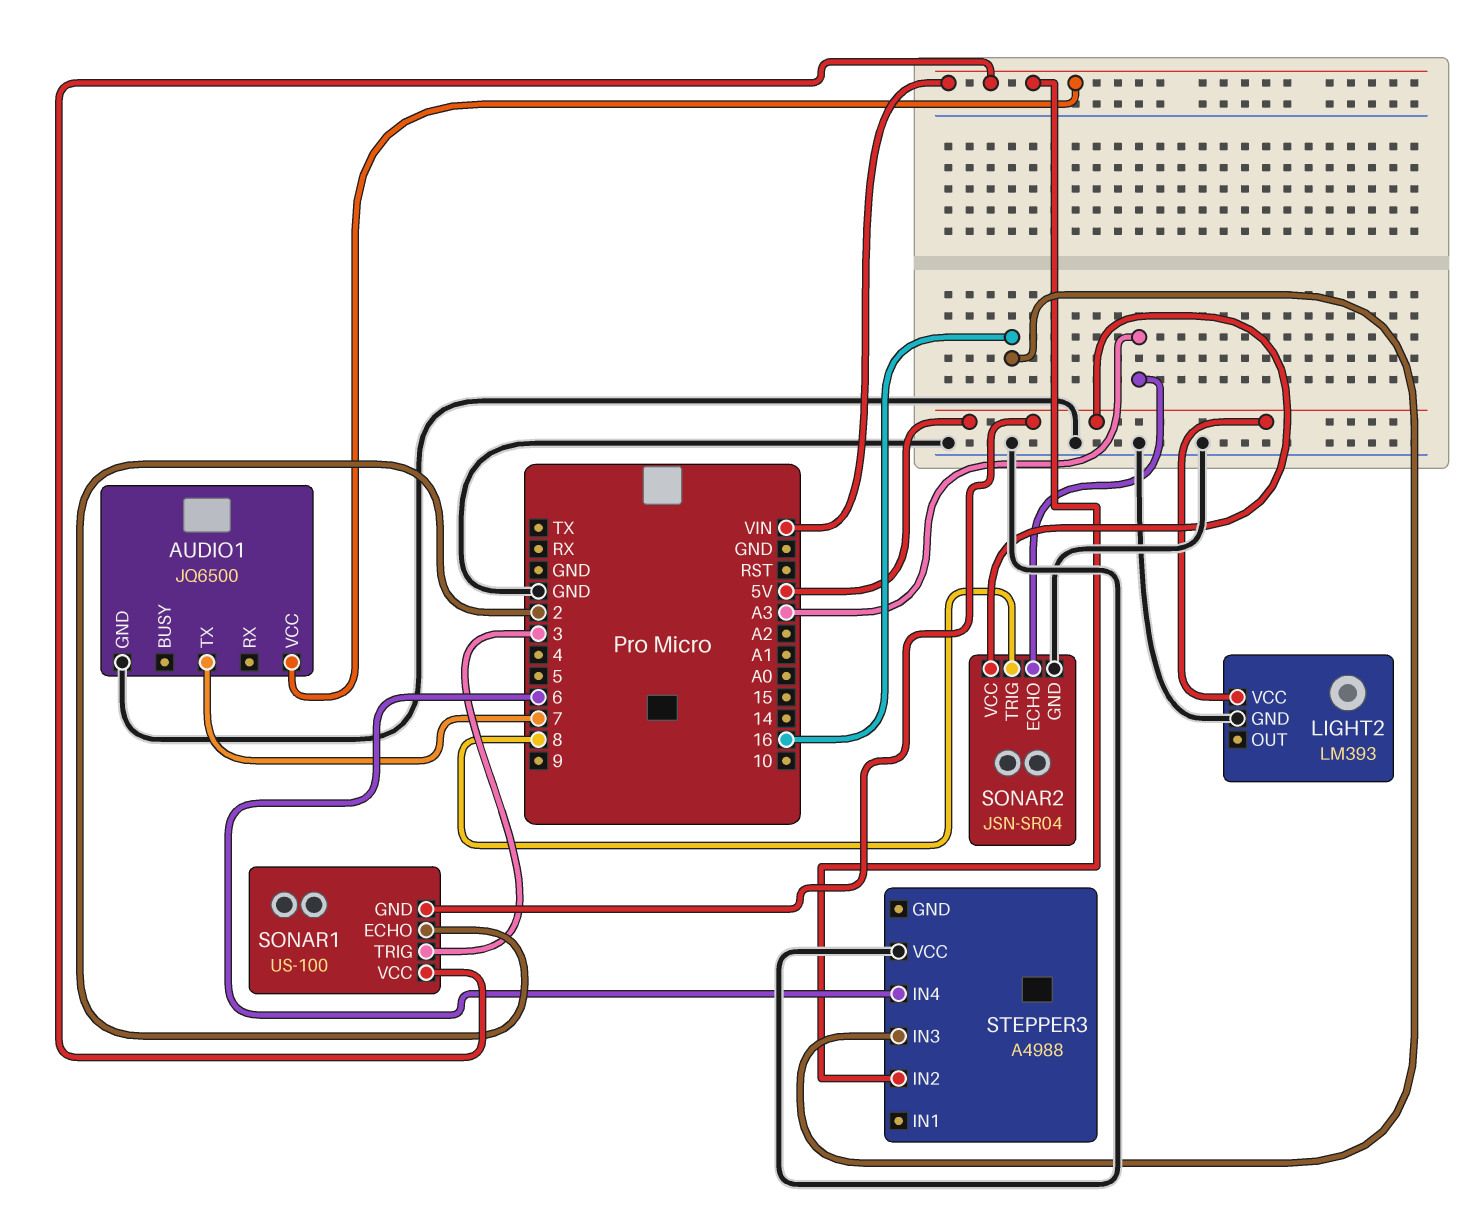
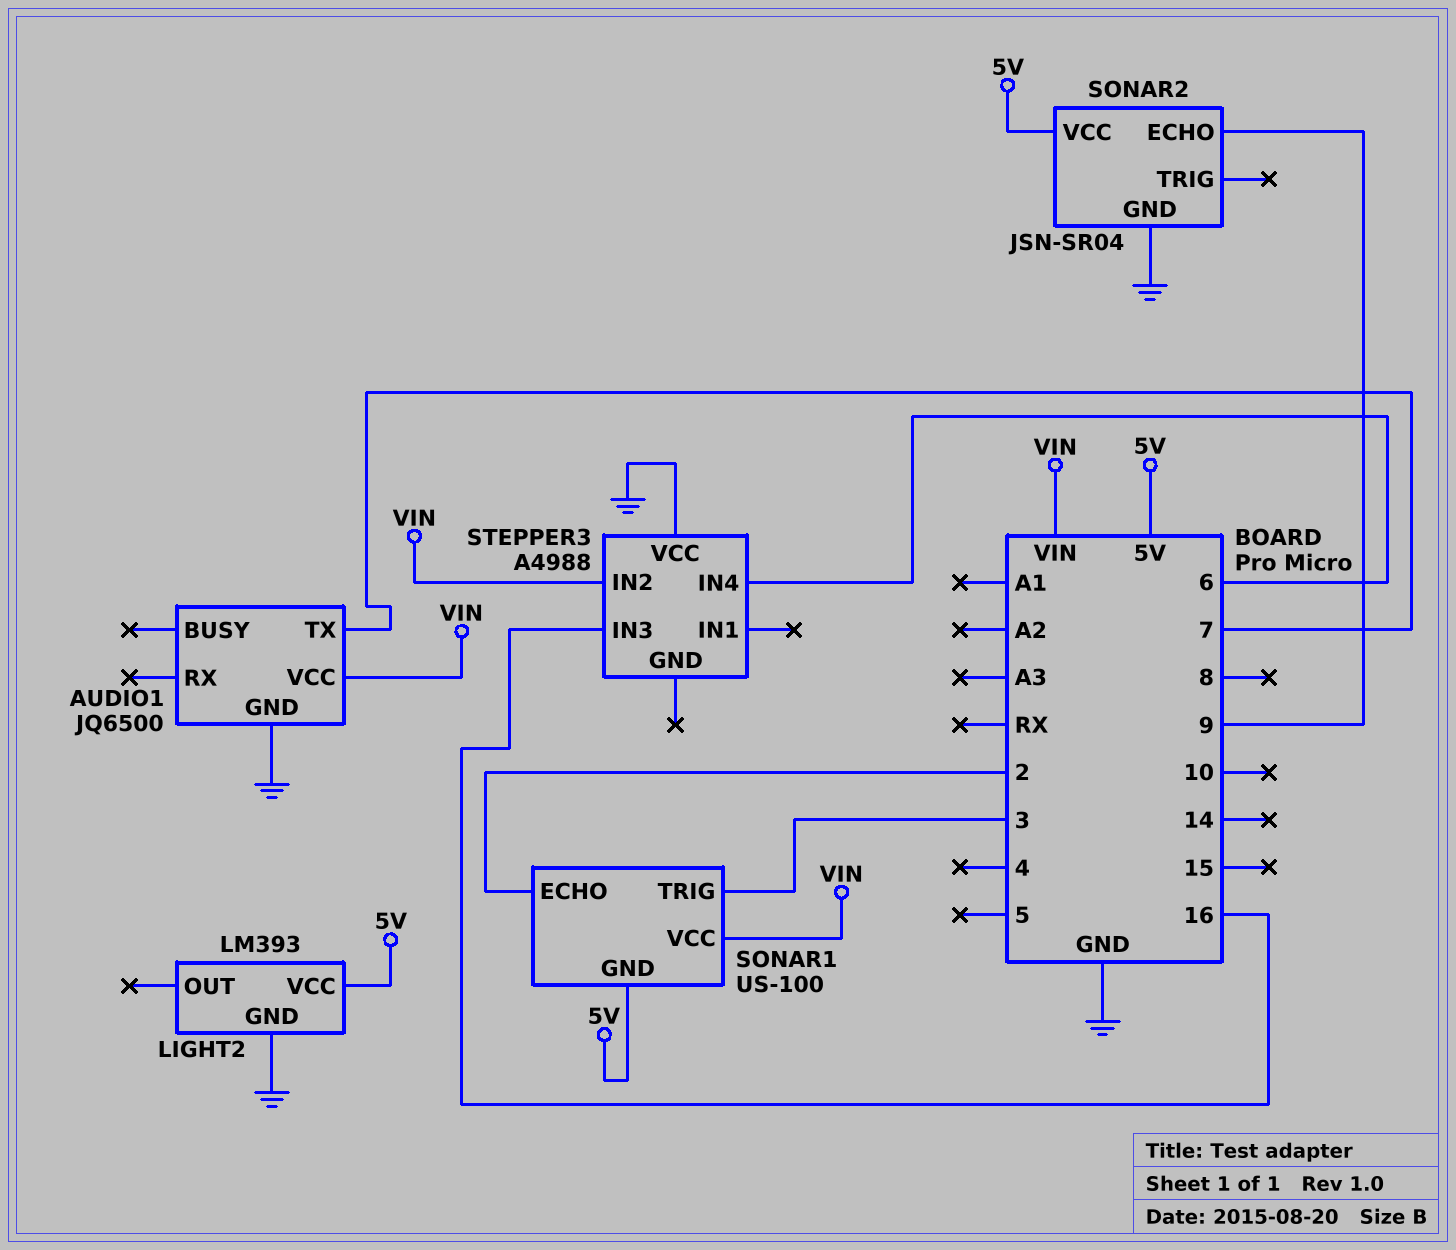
SONAR2 pin ECHO: A3 -> 9
SONAR2 pin TRIG: 8 -> none

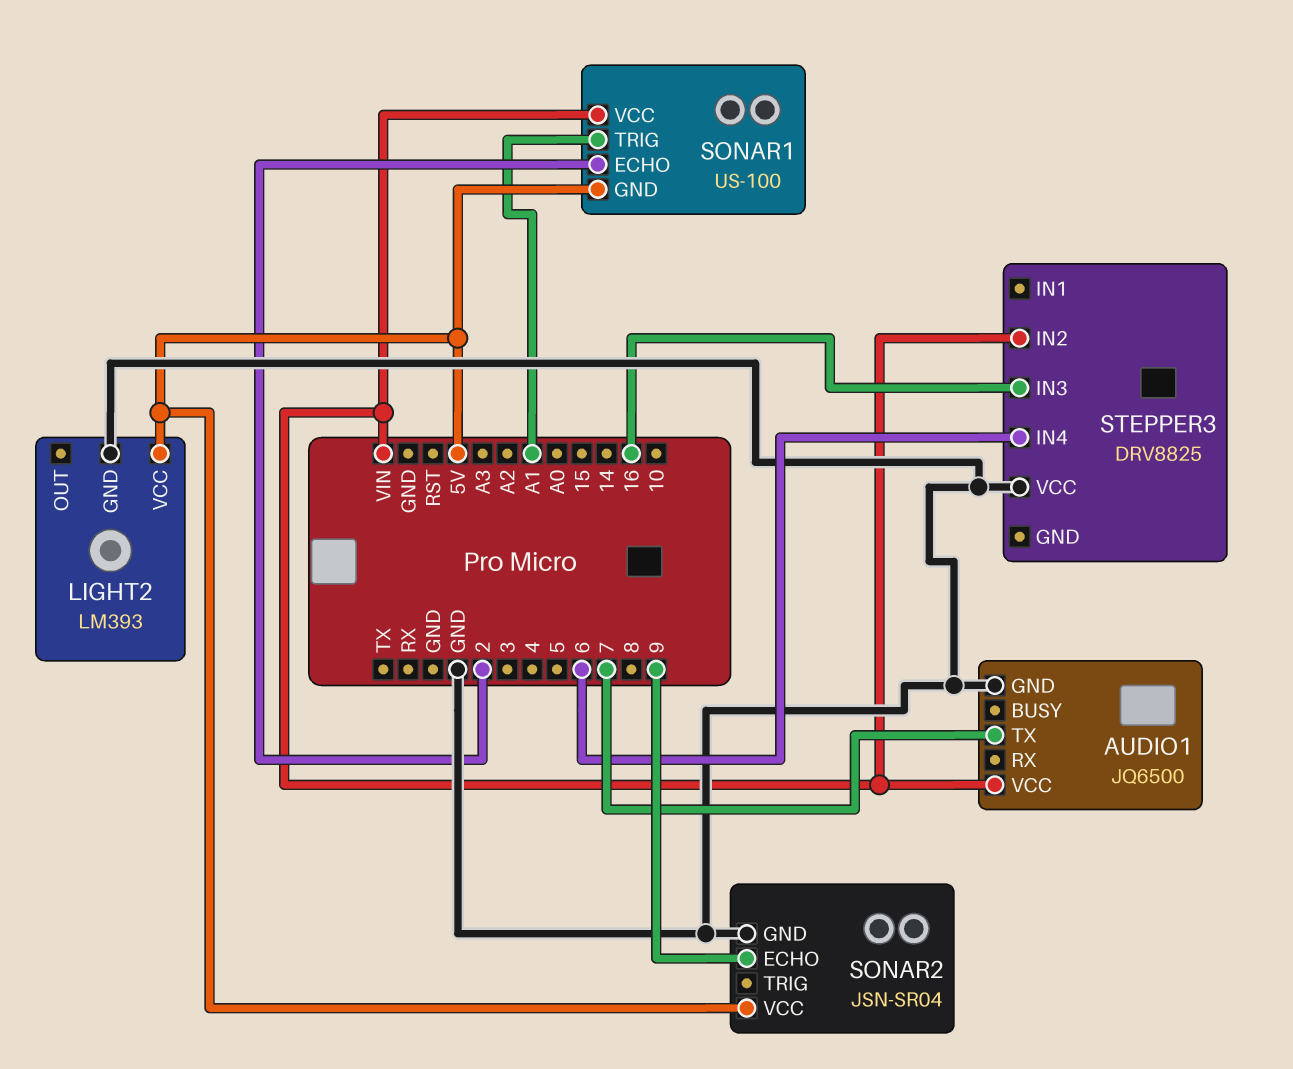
SONAR1 pin TRIG: 3 -> A1
STEPPER3: A4988 -> DRV8825

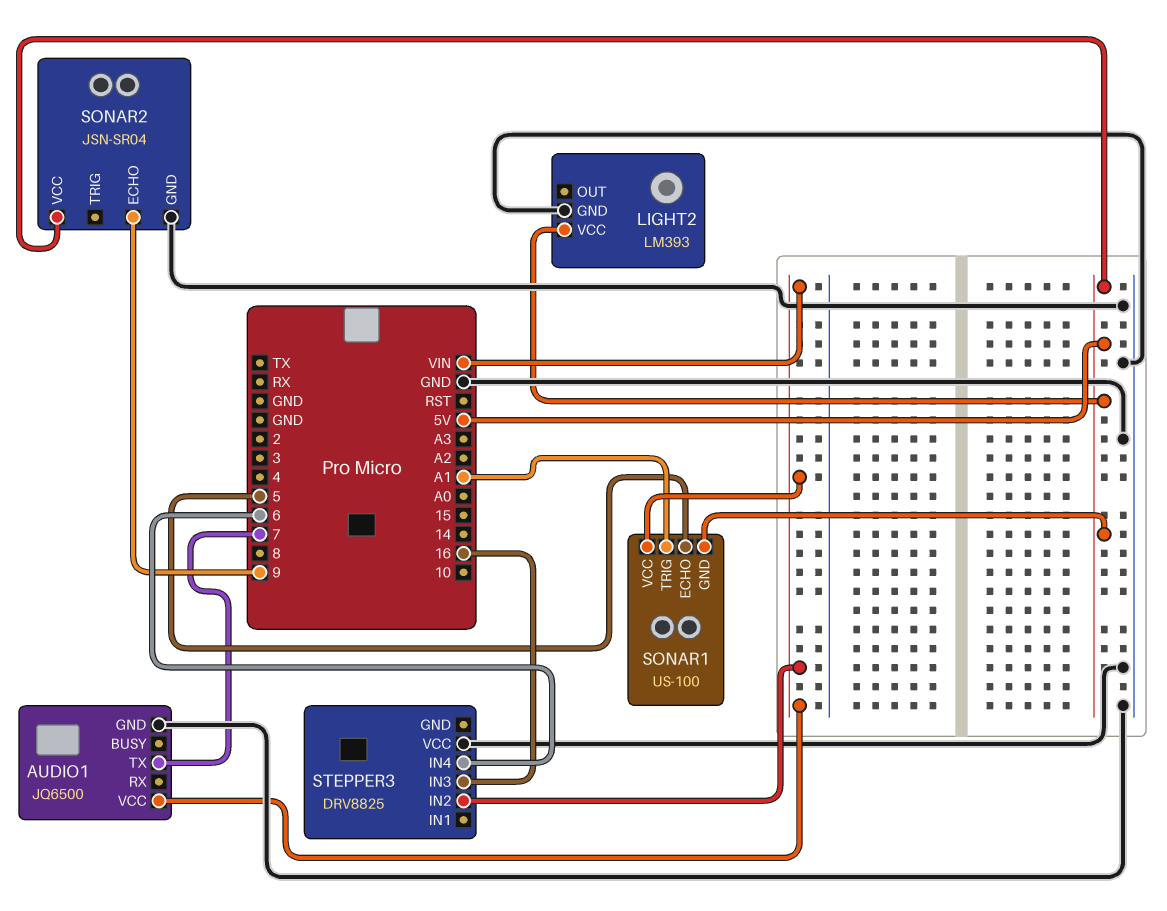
SONAR1 pin ECHO: 2 -> 5

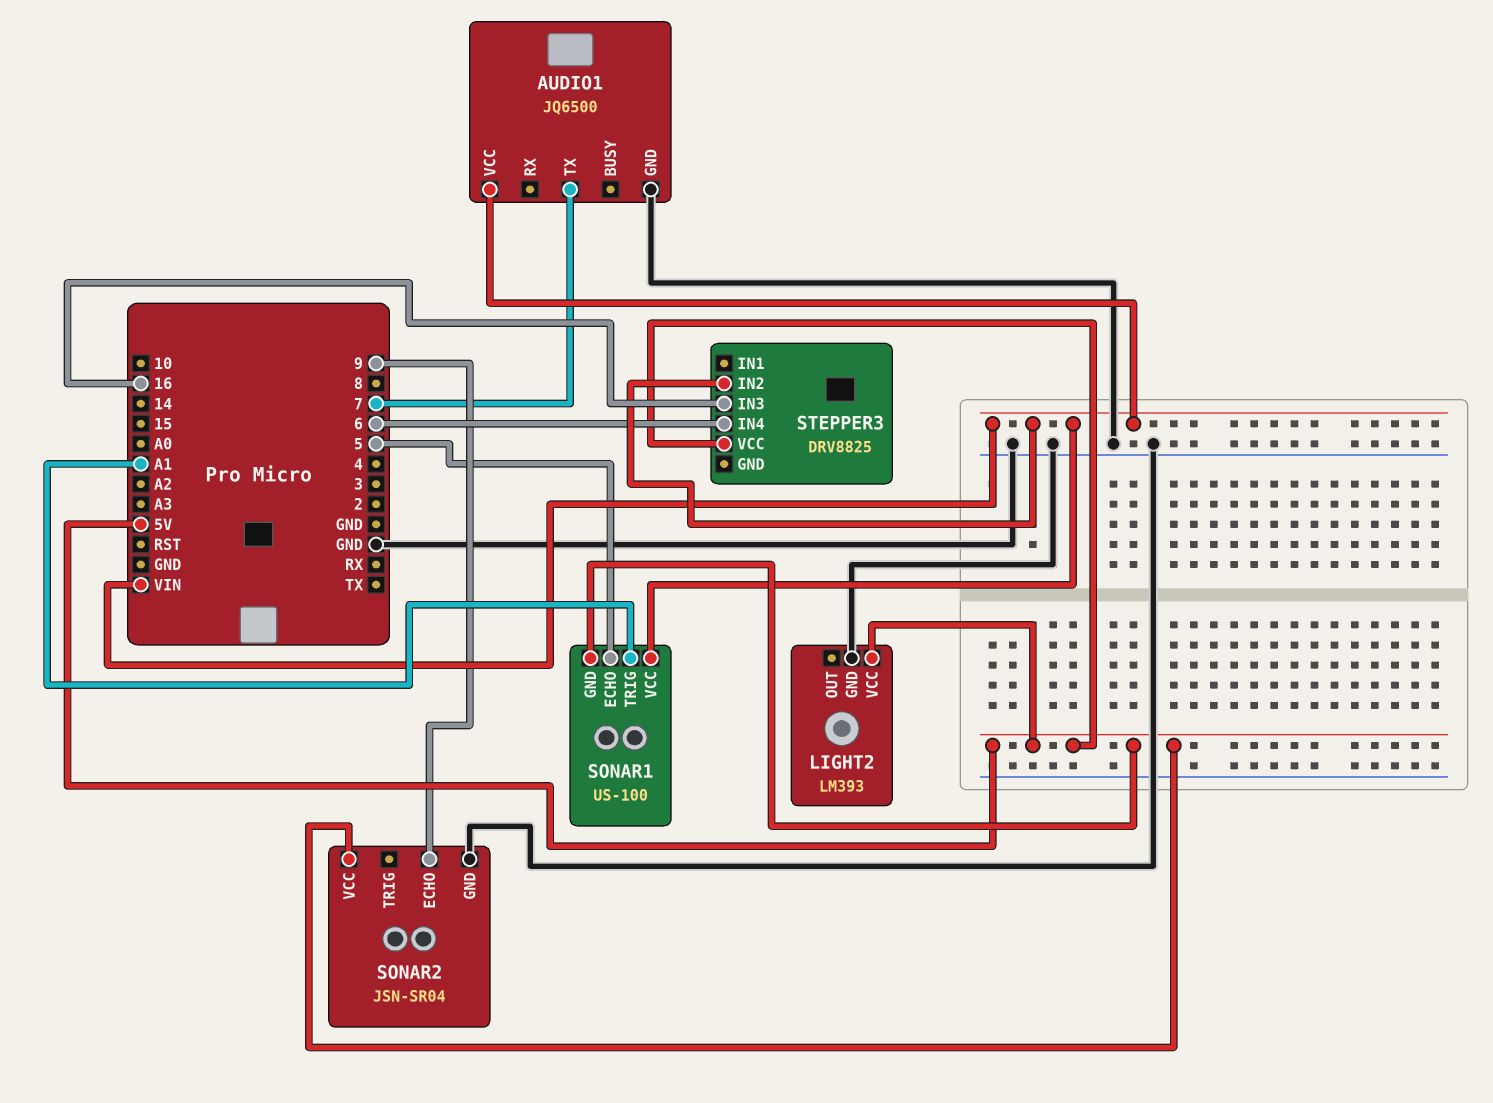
STEPPER3 pin VCC: GND -> 5V

